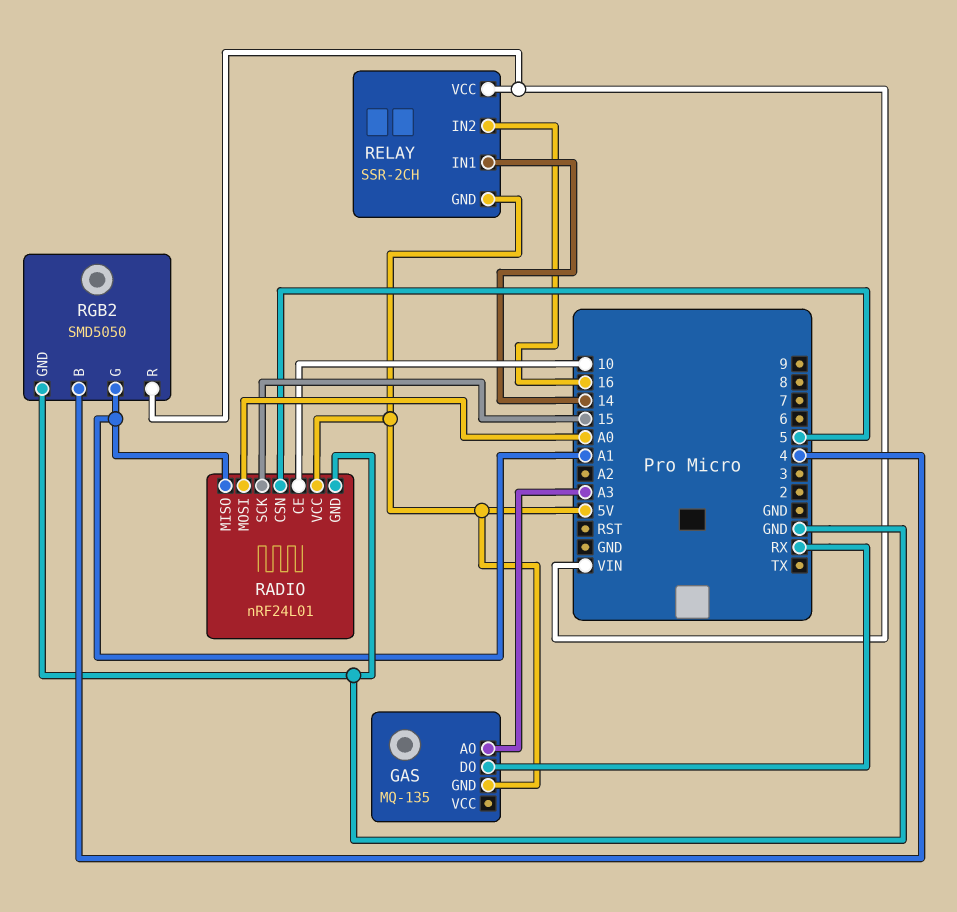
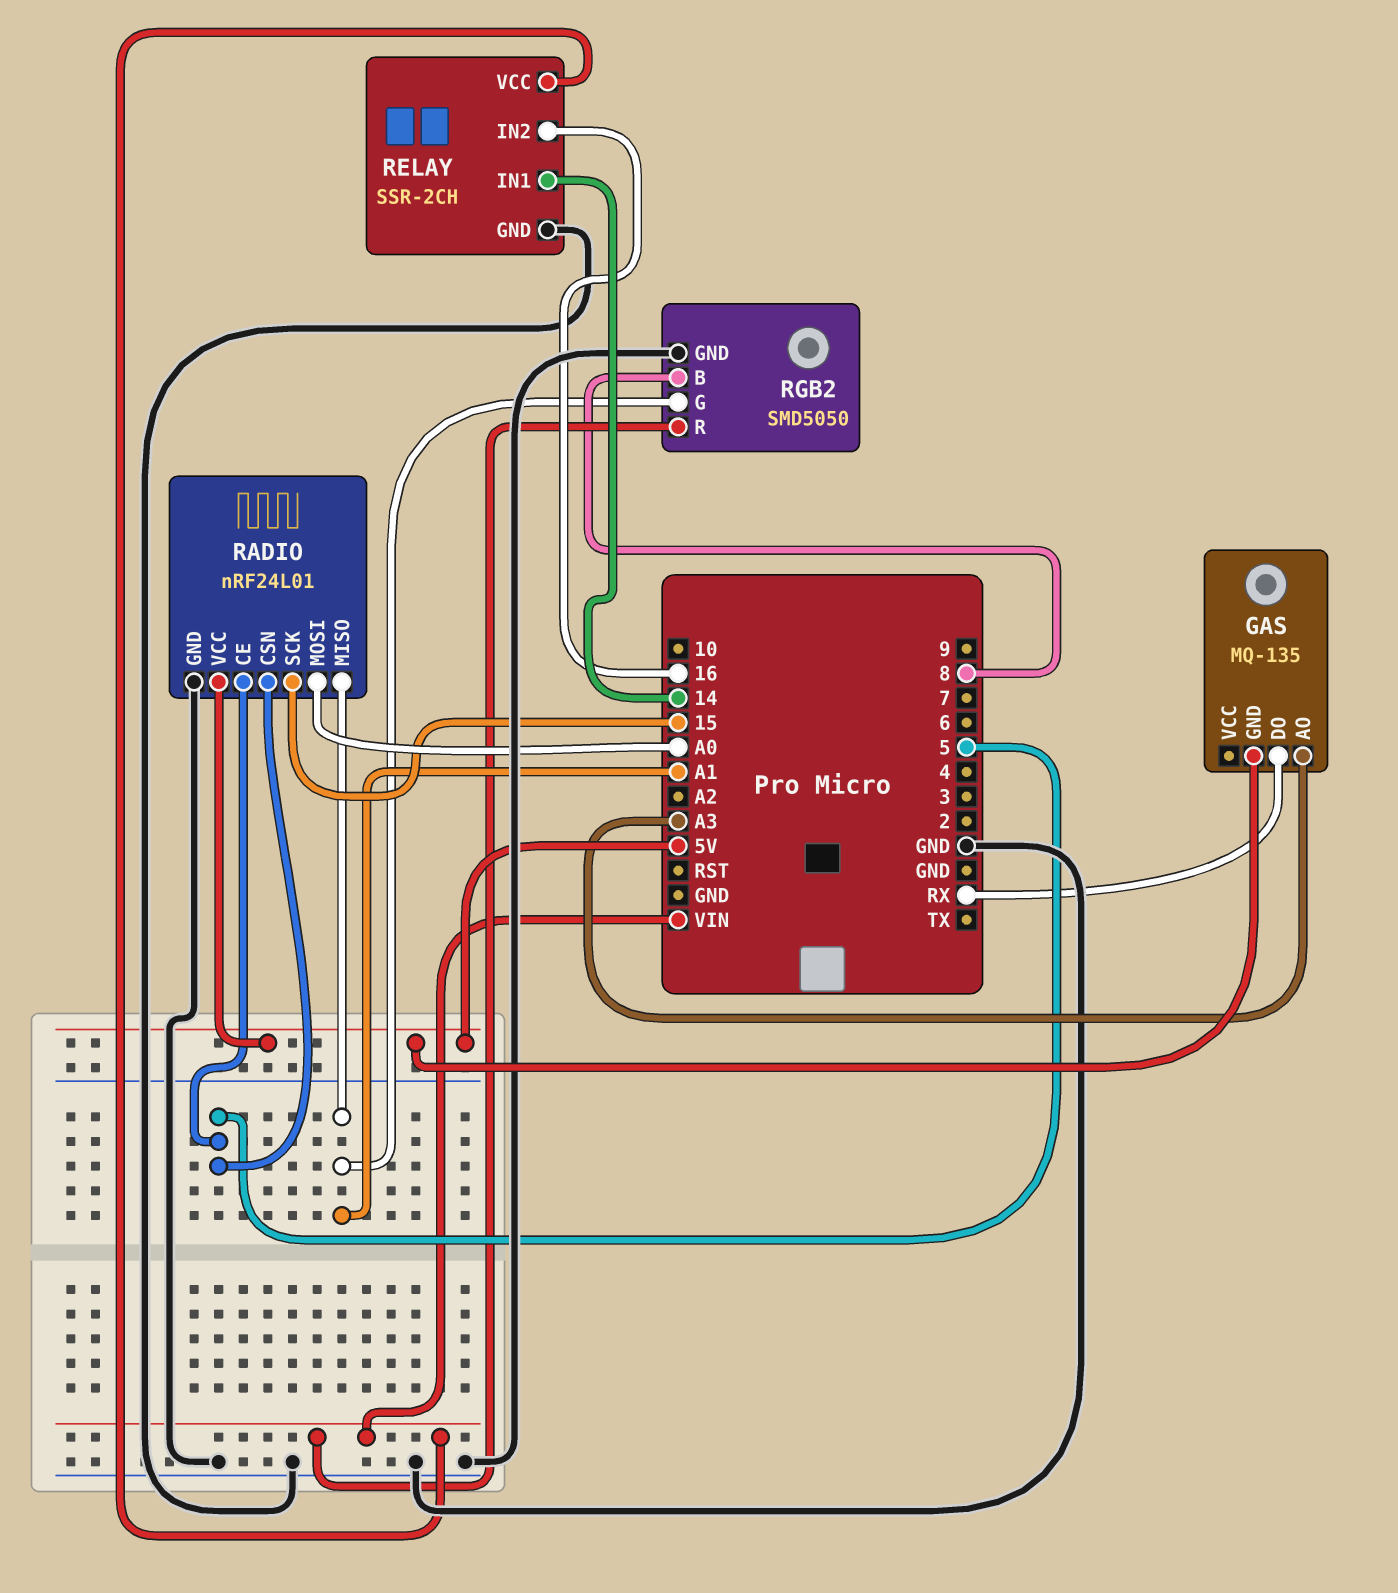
RADIO pin CE: 10 -> 5
RELAY pin GND: 5V -> GND
RGB2 pin B: 4 -> 8

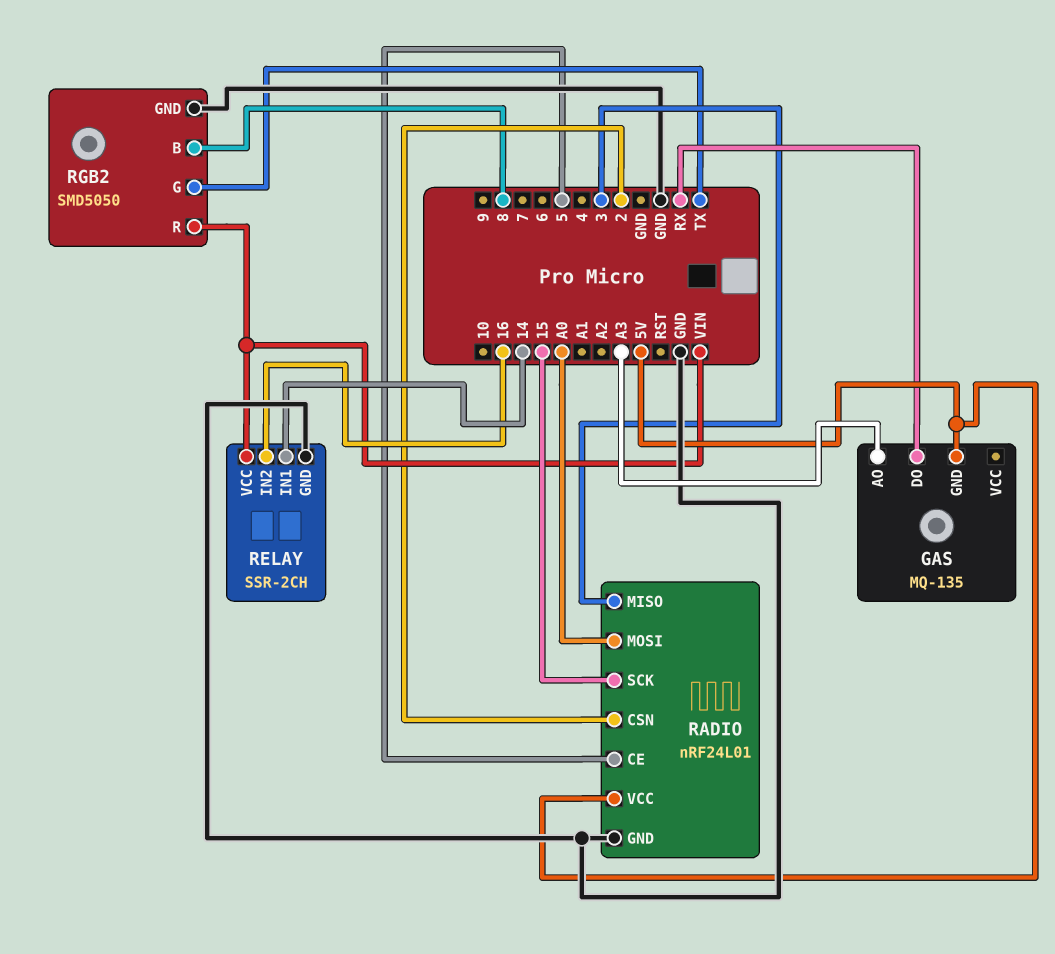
RADIO pin CSN: 5 -> 2
RADIO pin MISO: A1 -> 3
RGB2 pin G: A1 -> TX

